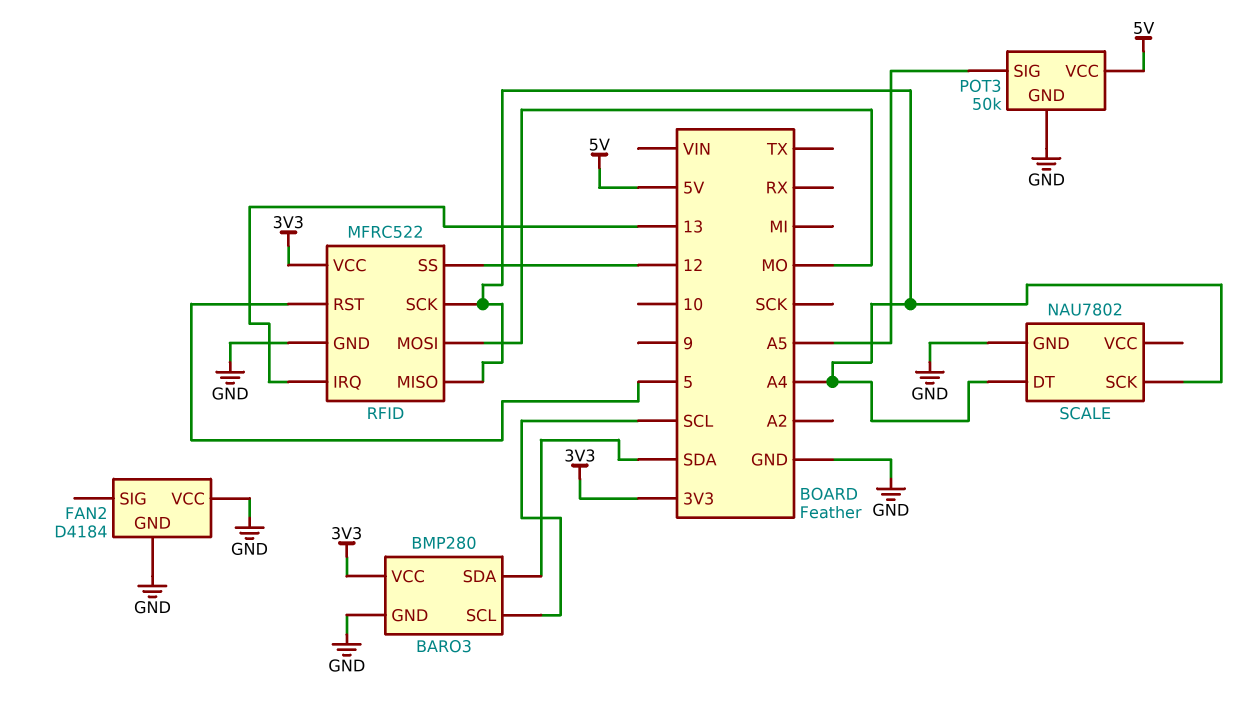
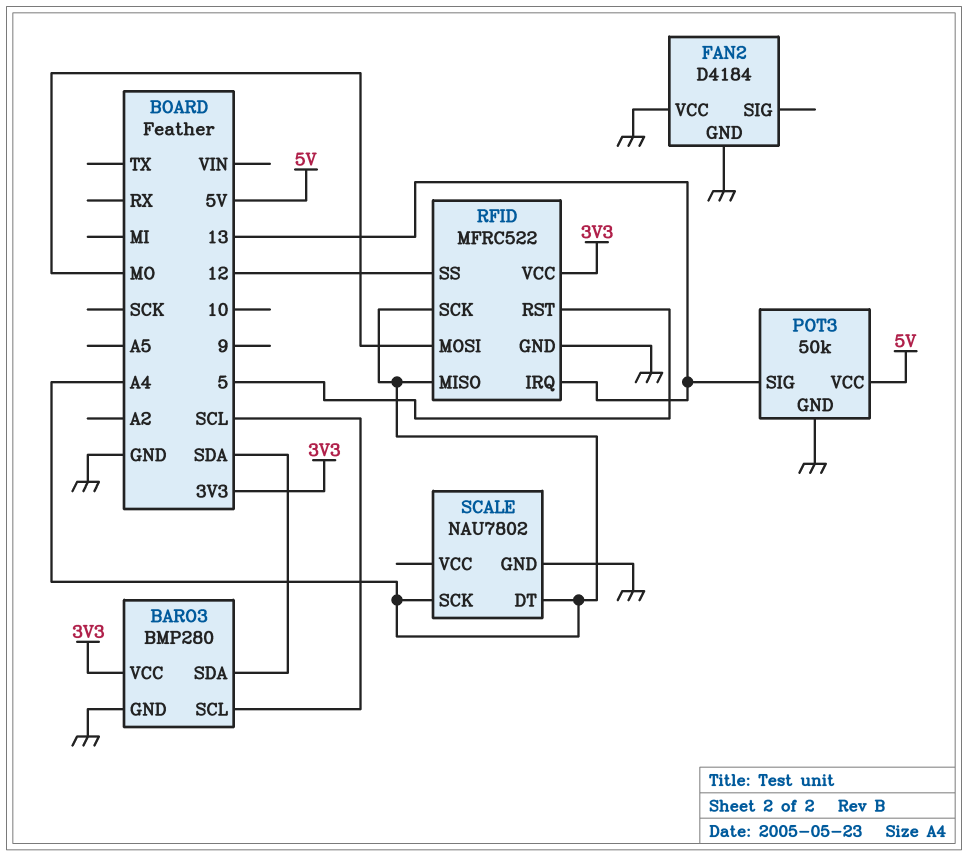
POT3 pin SIG: A5 -> 13

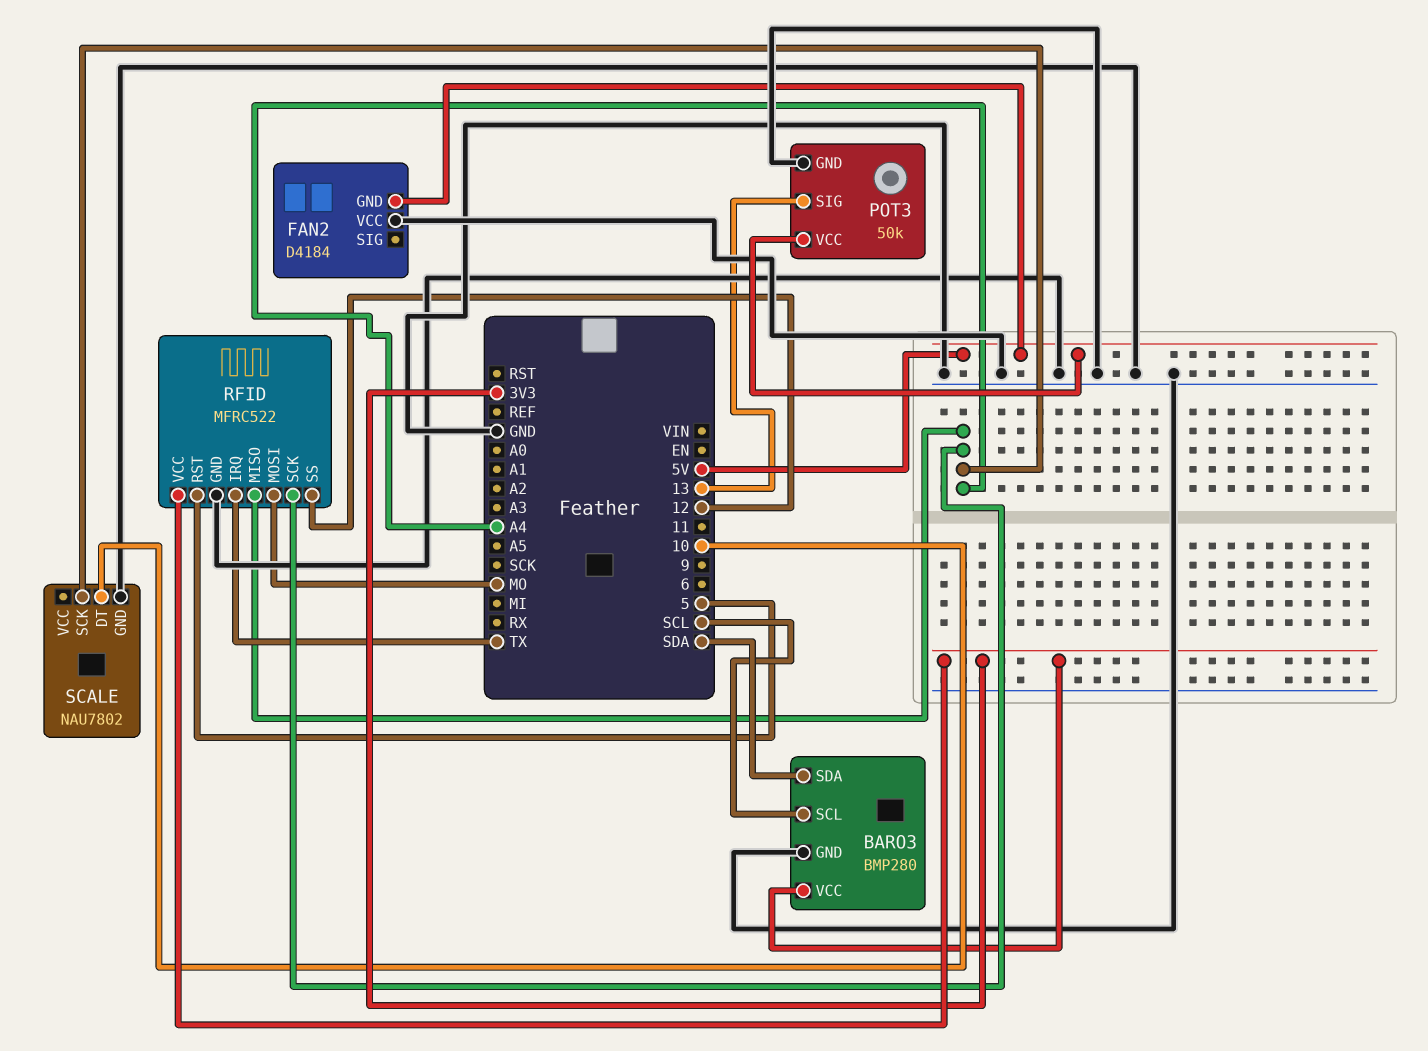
FAN2 pin GND: GND -> 5V
RFID pin IRQ: 13 -> TX
SCALE pin DT: A4 -> 10

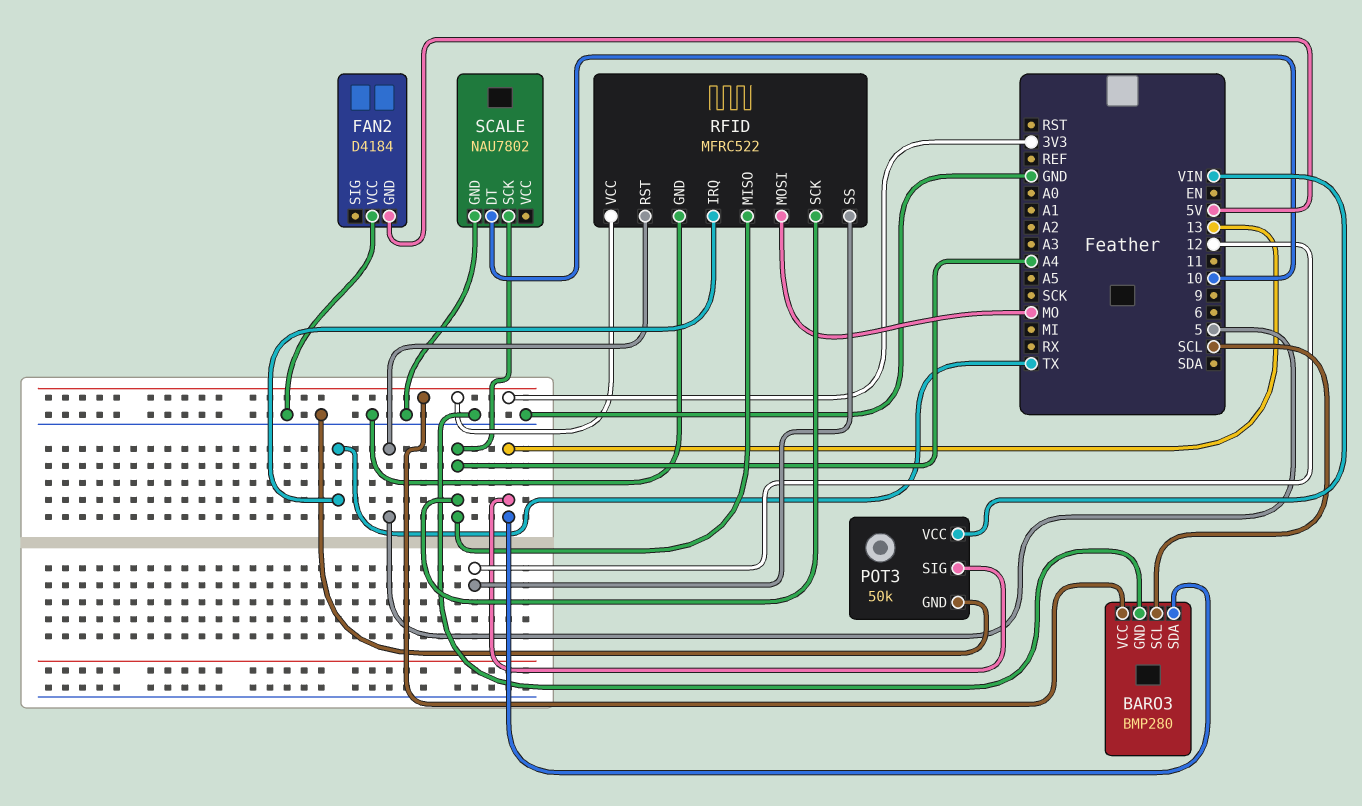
BARO3 pin SDA: SDA -> 13
POT3 pin VCC: 5V -> VIN

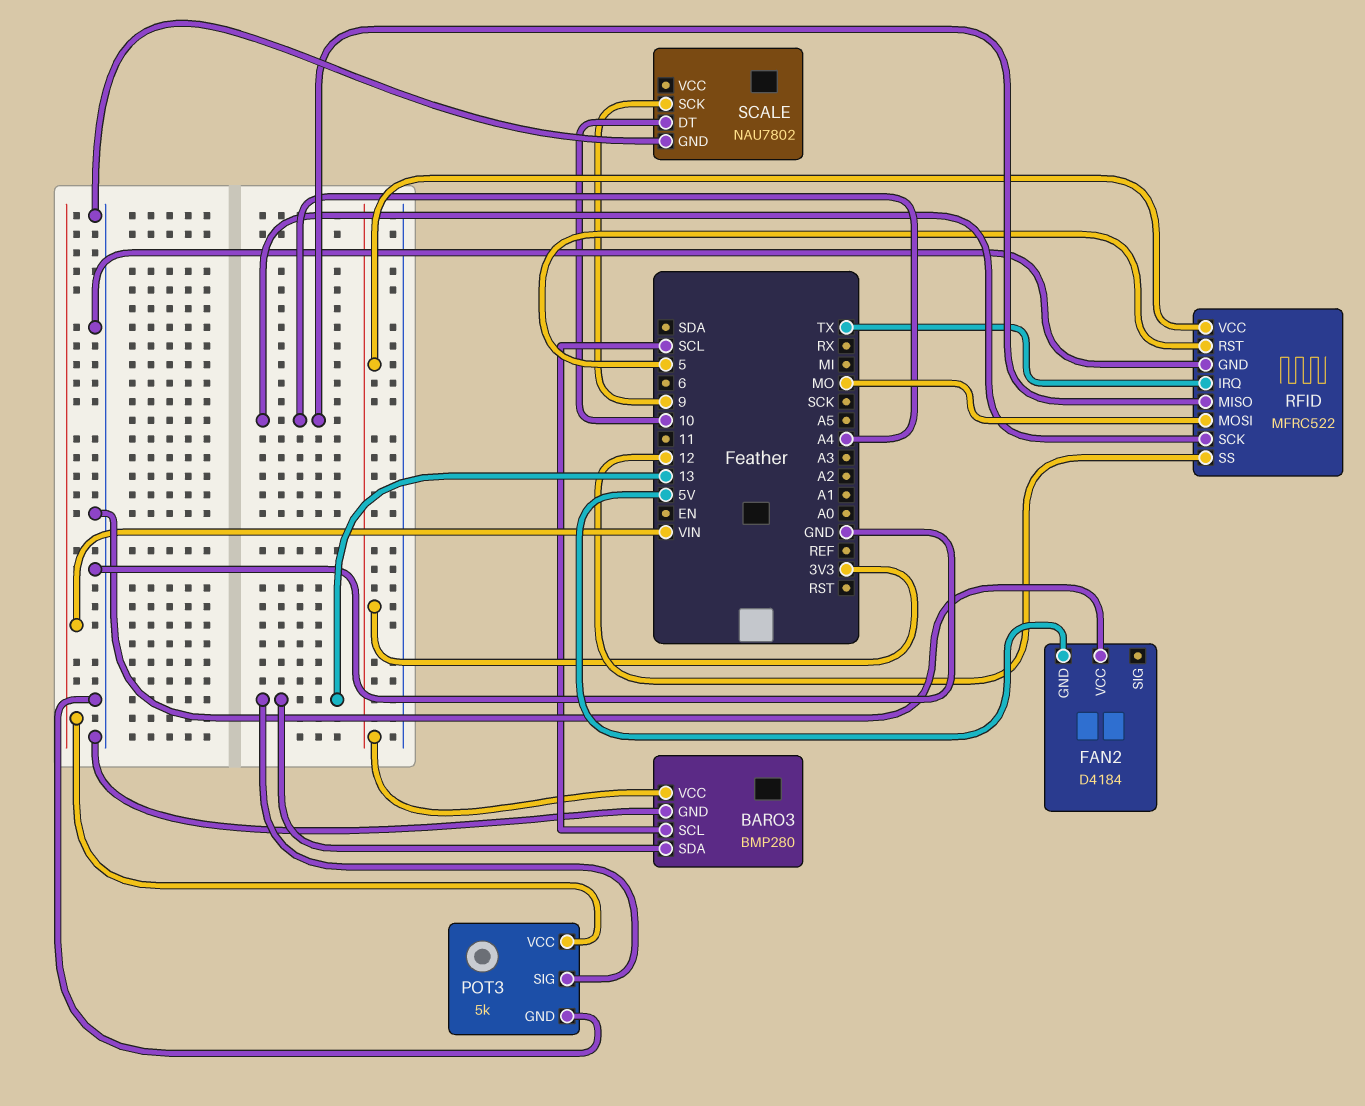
POT3: 50k -> 5k
SCALE pin SCK: A4 -> 9

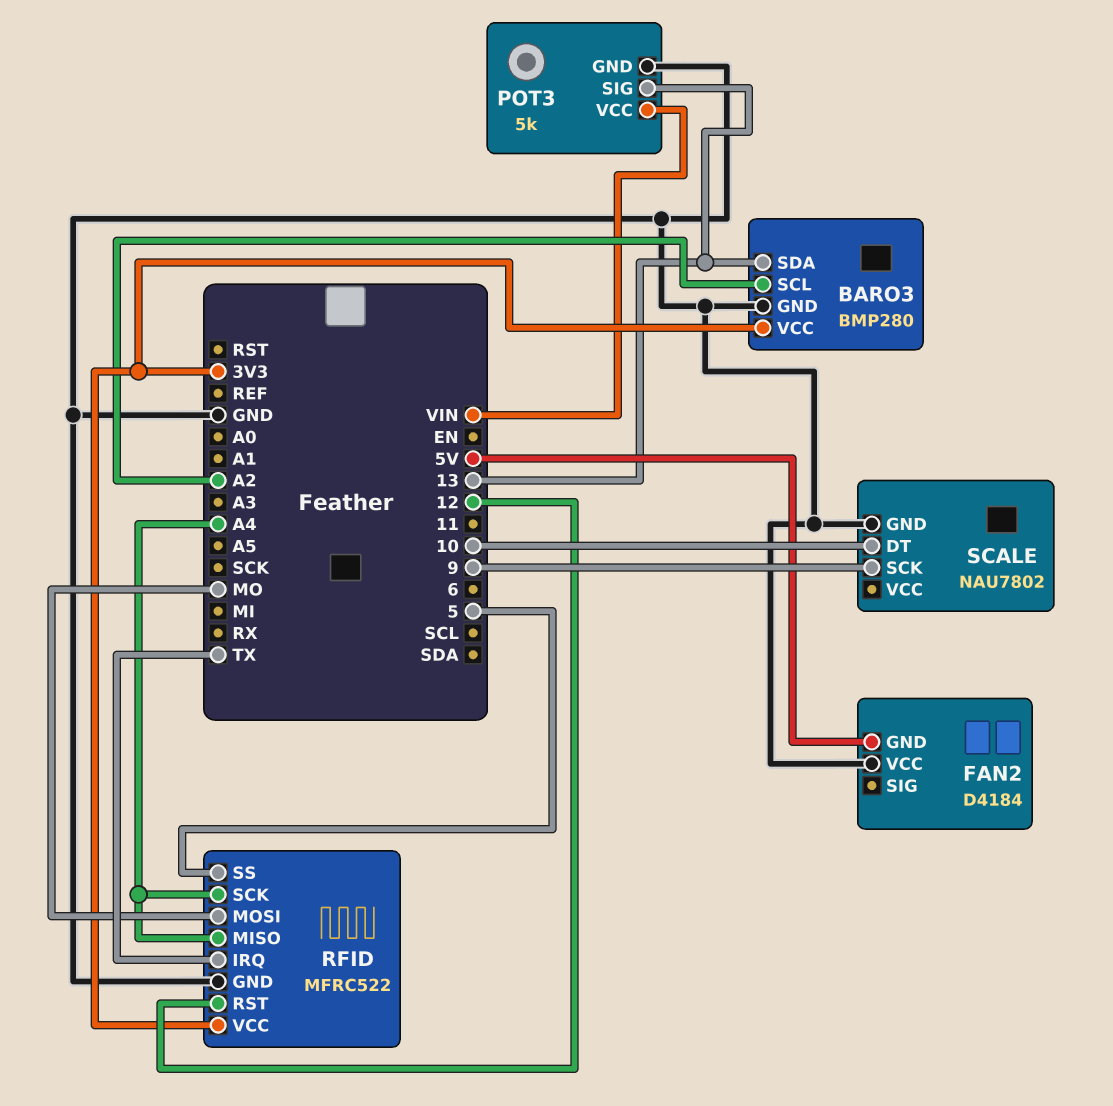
BARO3 pin SCL: SCL -> A2
RFID pin RST: 5 -> 12
RFID pin SS: 12 -> 5

